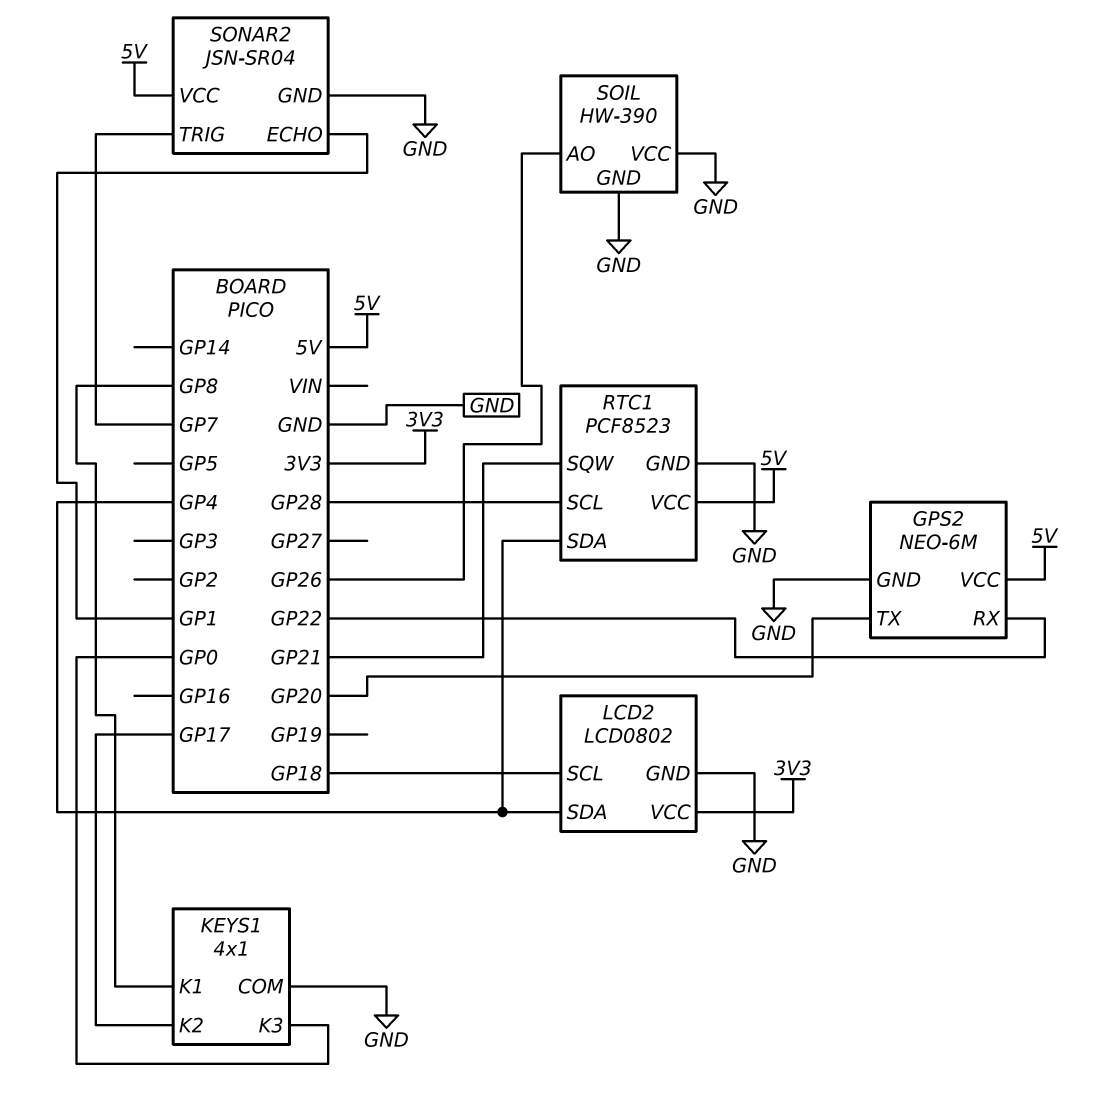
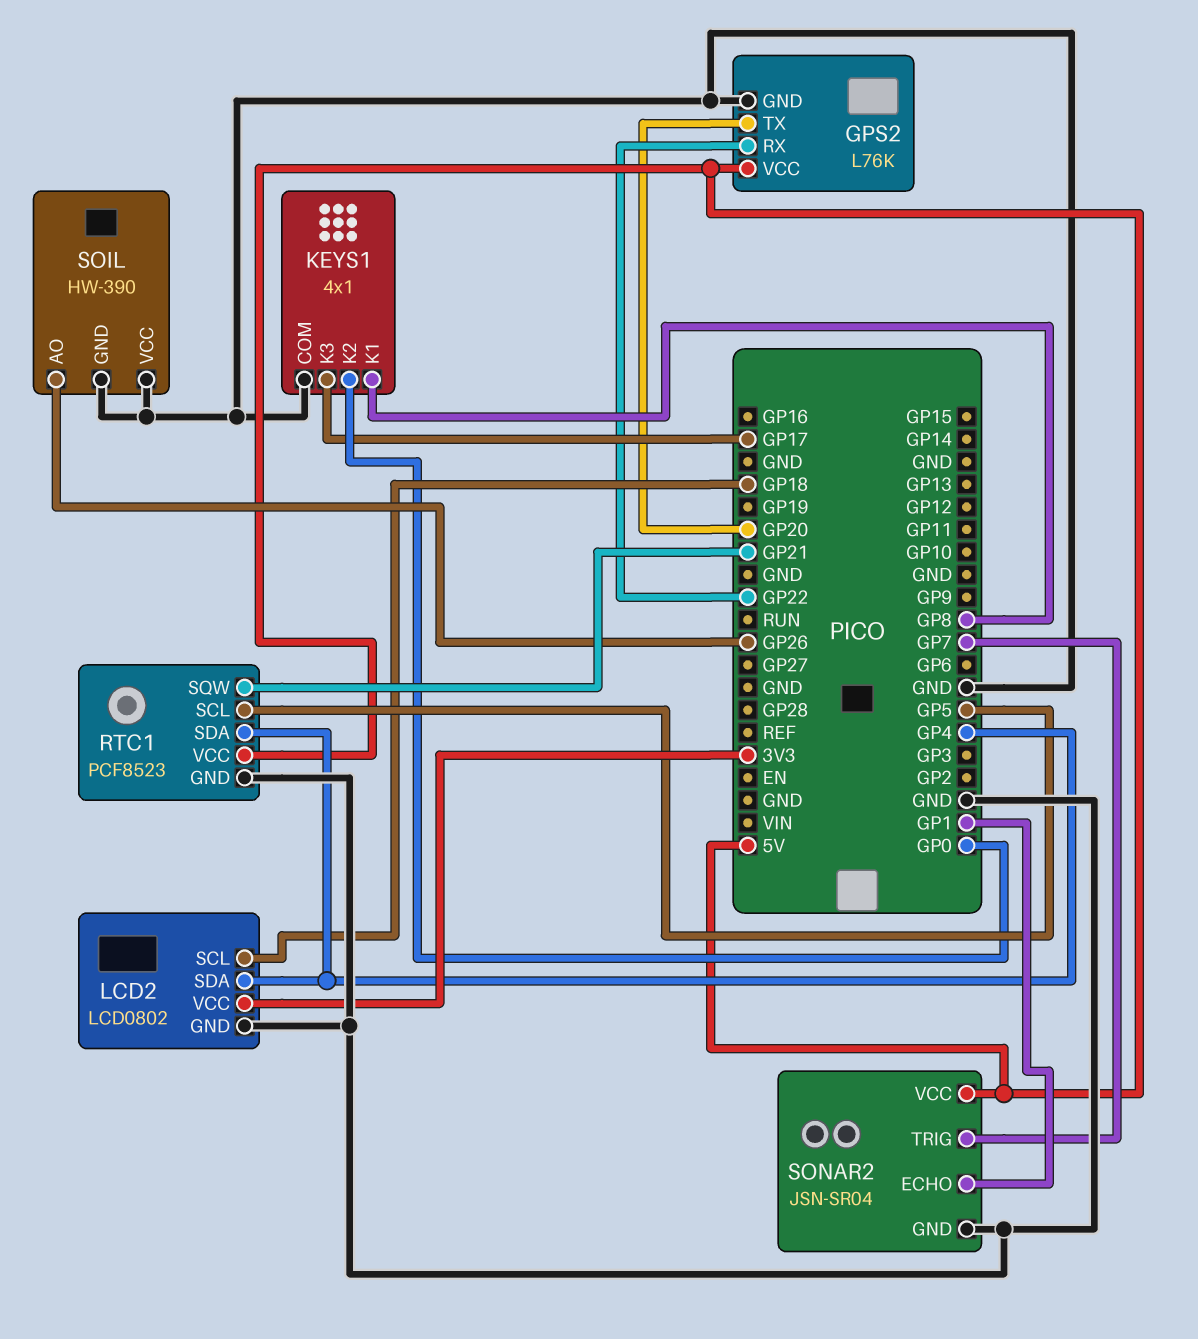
GPS2: NEO-6M -> L76K
KEYS1 pin K2: GP17 -> GP0
KEYS1 pin K3: GP0 -> GP17
RTC1 pin SCL: GP28 -> GP5

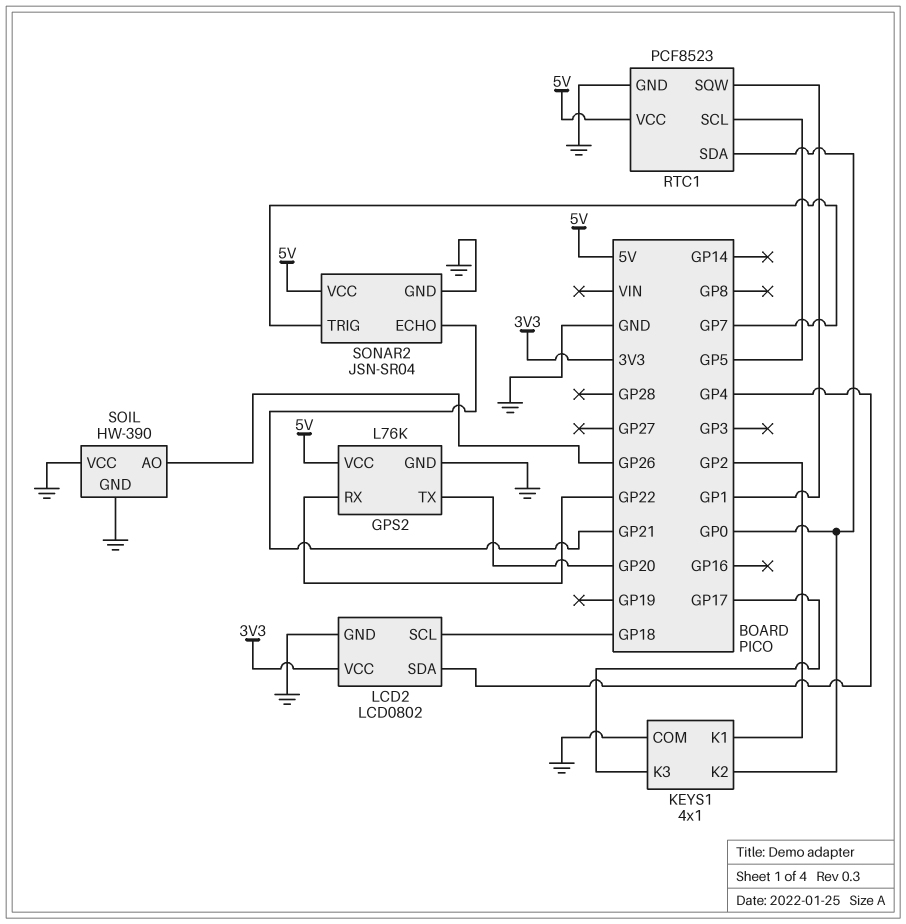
KEYS1 pin K1: GP8 -> GP2
RTC1 pin SDA: GP4 -> GP0
RTC1 pin SQW: GP21 -> GP1
SONAR2 pin ECHO: GP1 -> GP21

